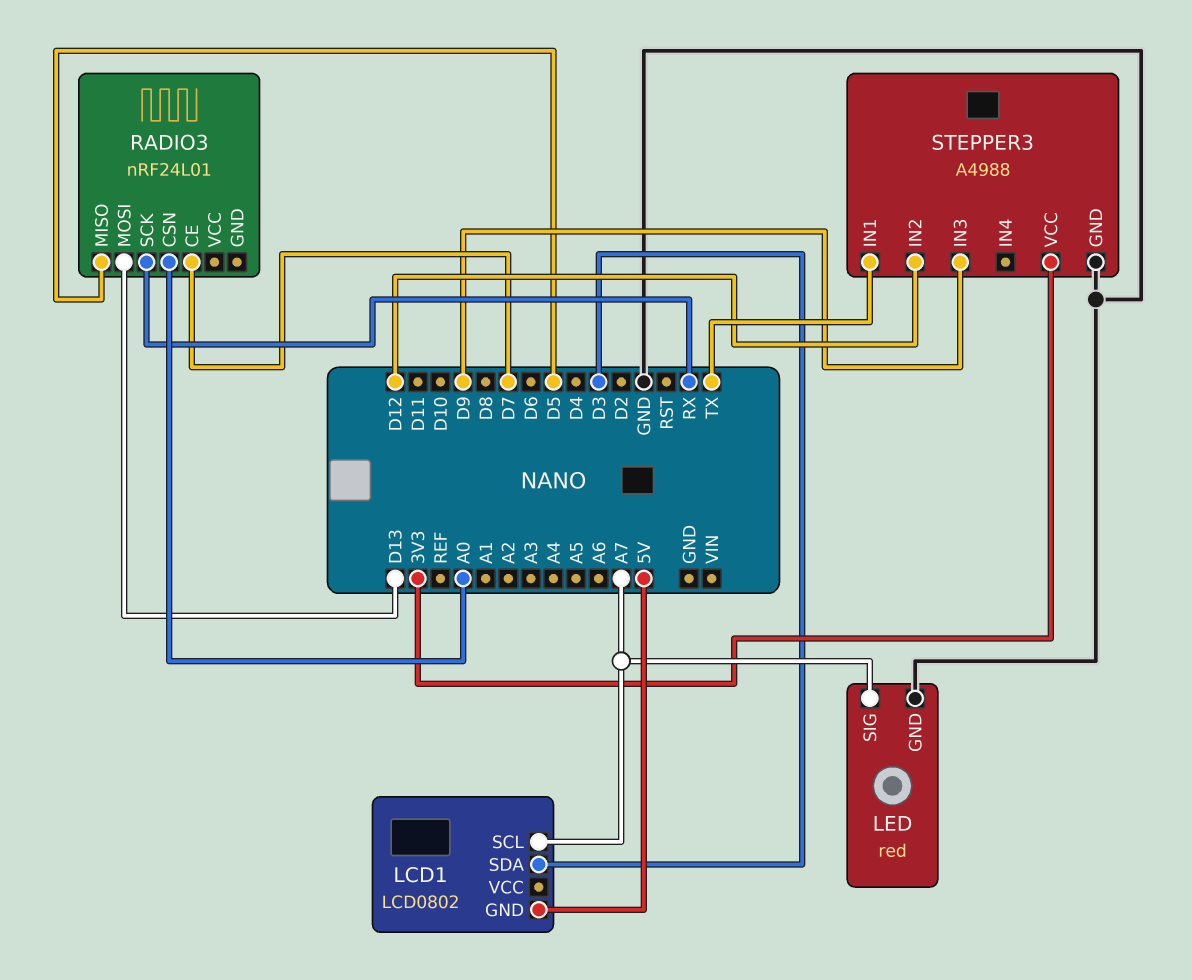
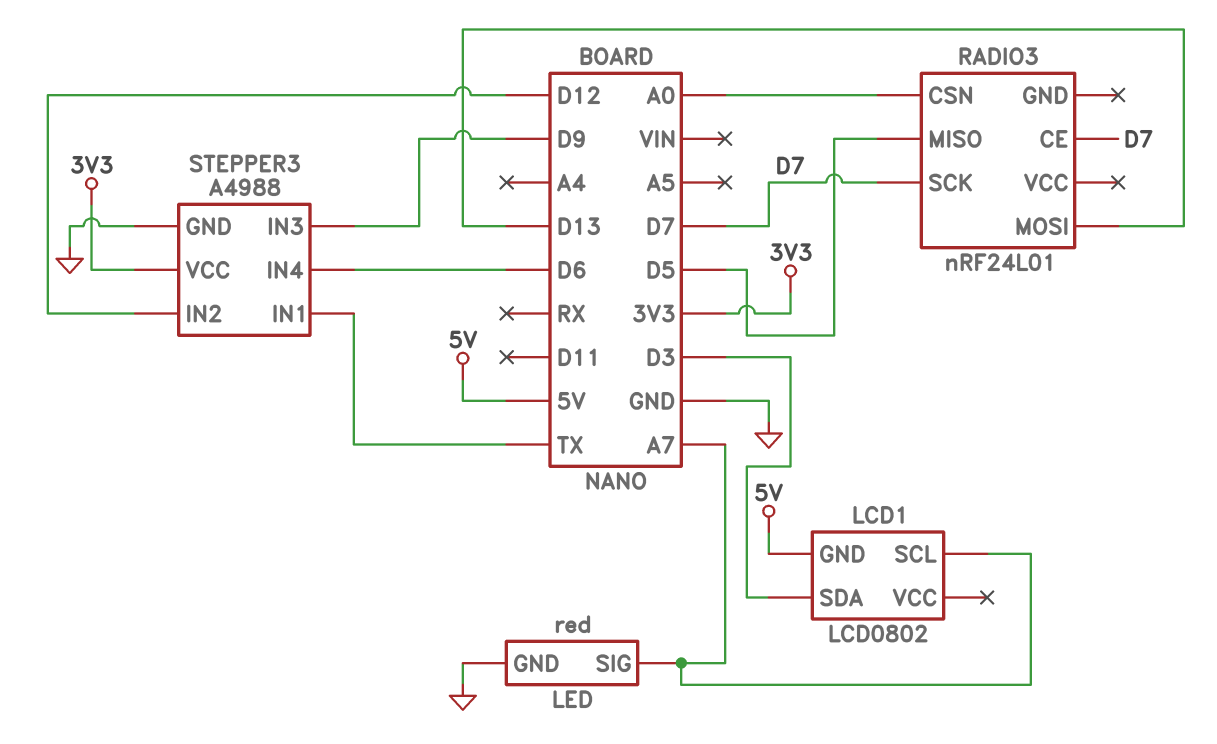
RADIO3 pin SCK: RX -> D7
STEPPER3 pin IN4: none -> D6

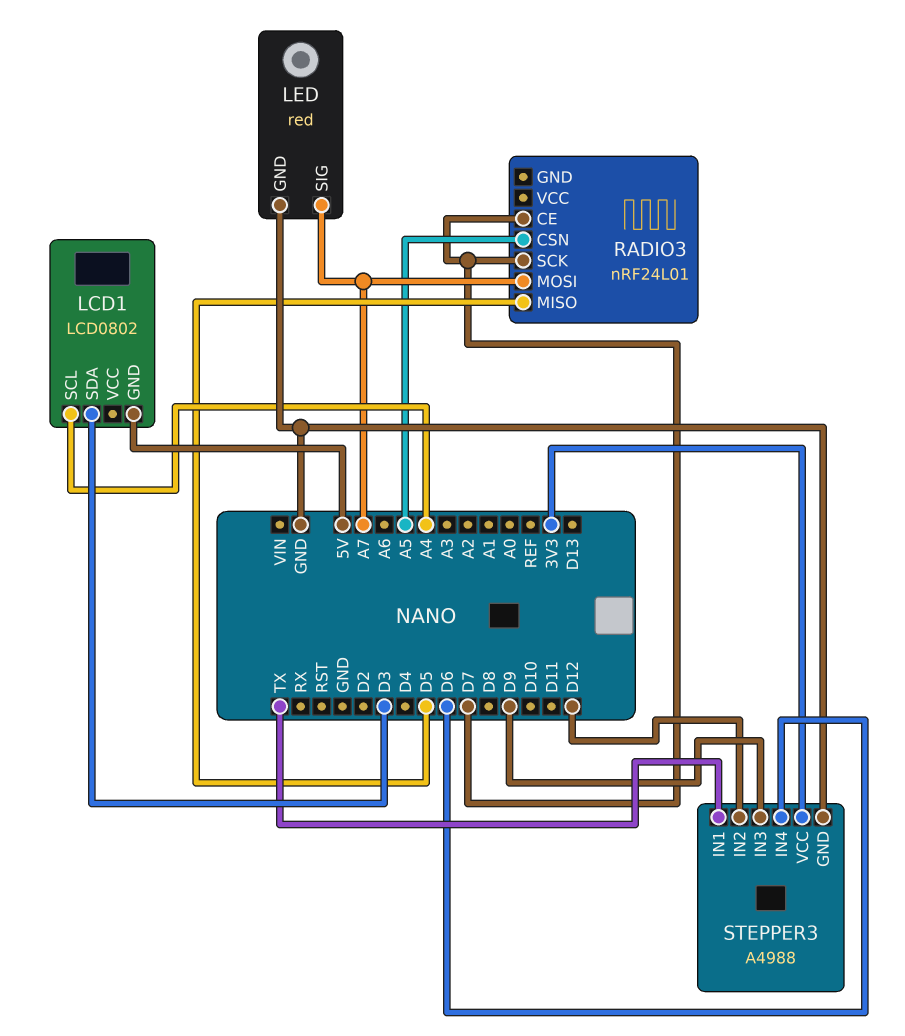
LCD1 pin SCL: A7 -> A4
RADIO3 pin CSN: A0 -> A5
RADIO3 pin MOSI: D13 -> A7

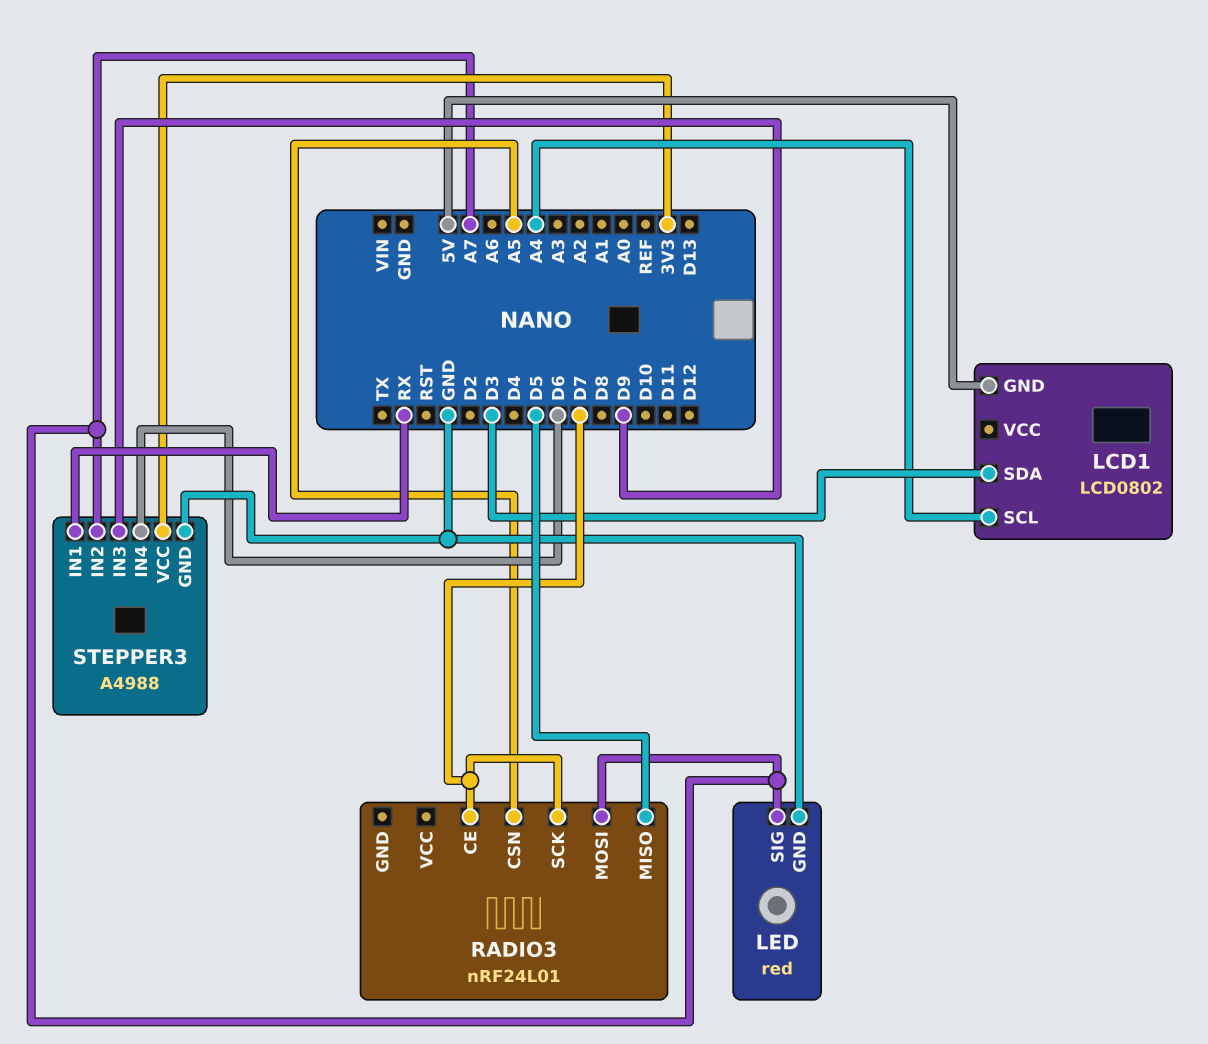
STEPPER3 pin IN1: TX -> RX
STEPPER3 pin IN2: D12 -> A7

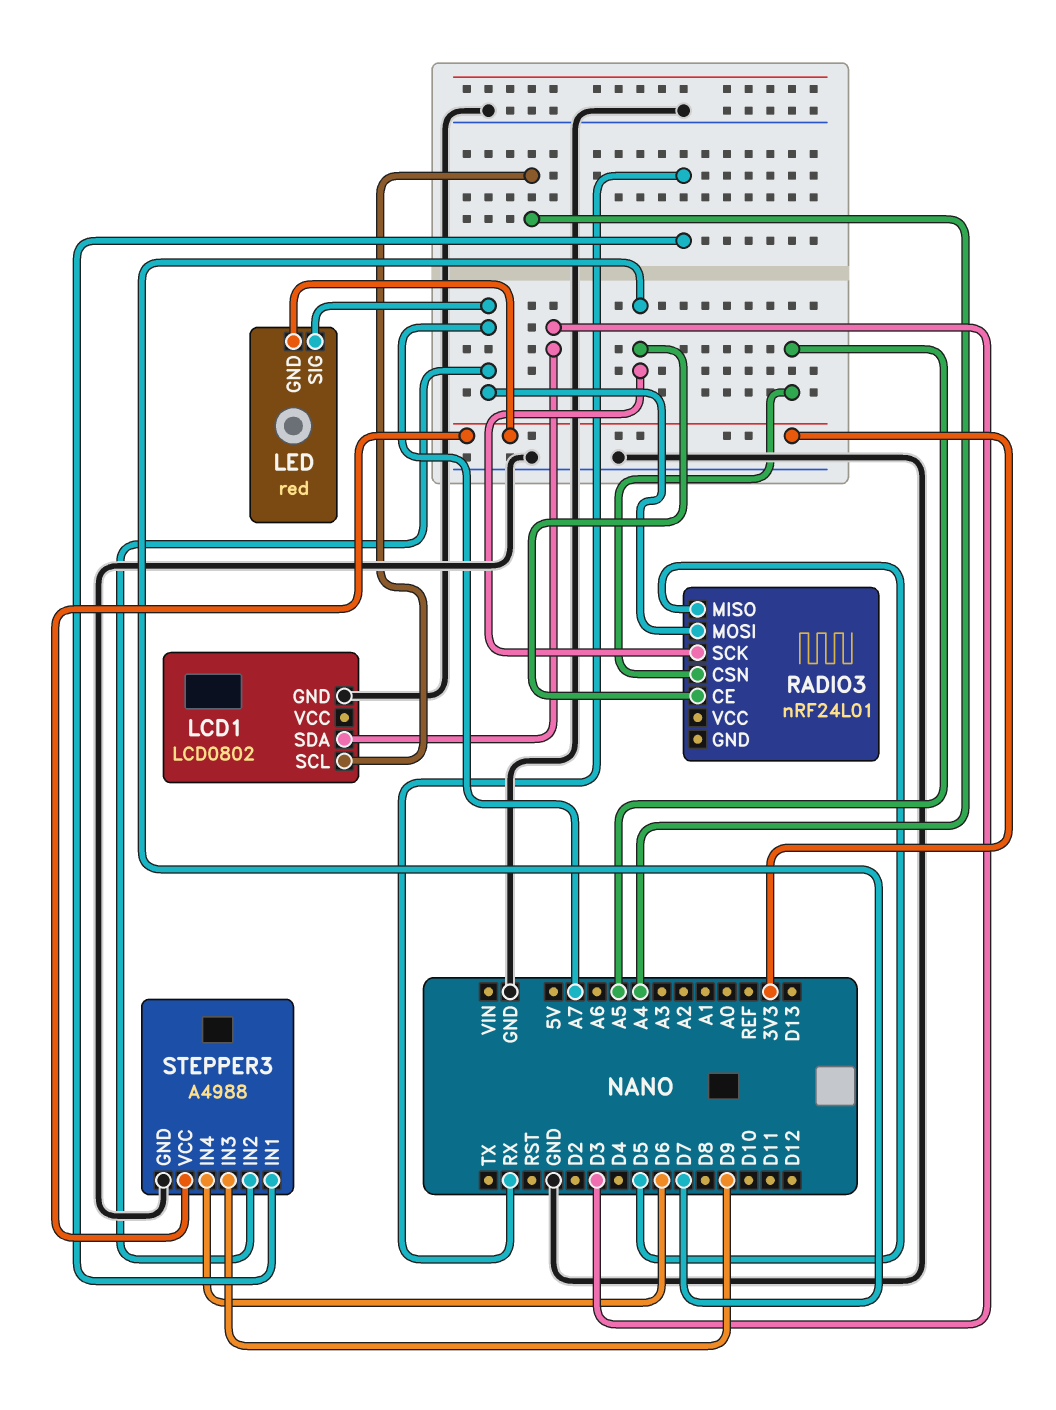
LCD1 pin GND: 5V -> GND
LED pin GND: GND -> 3V3

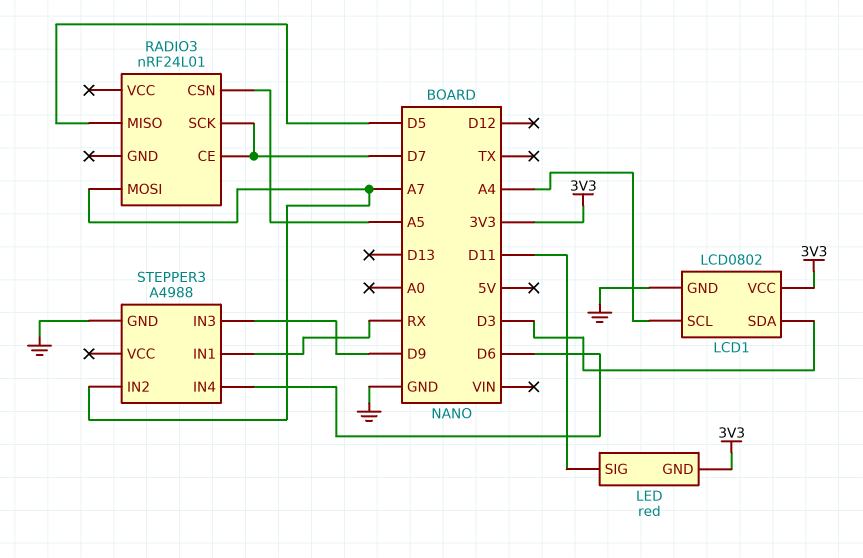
LCD1 pin VCC: none -> 3V3
LED pin SIG: A7 -> D11
STEPPER3 pin VCC: 3V3 -> none

